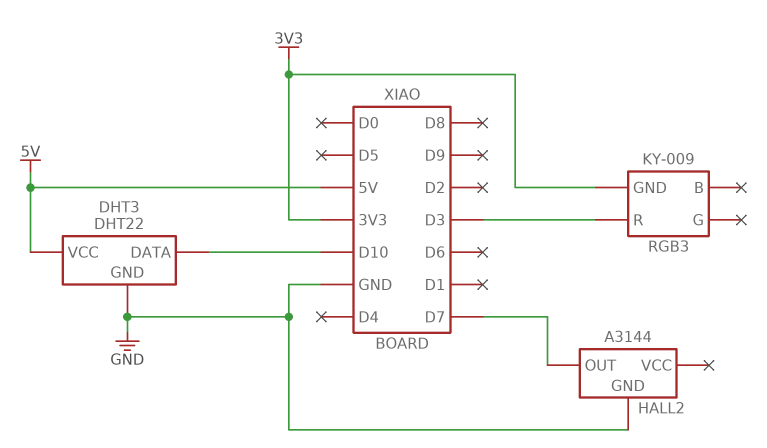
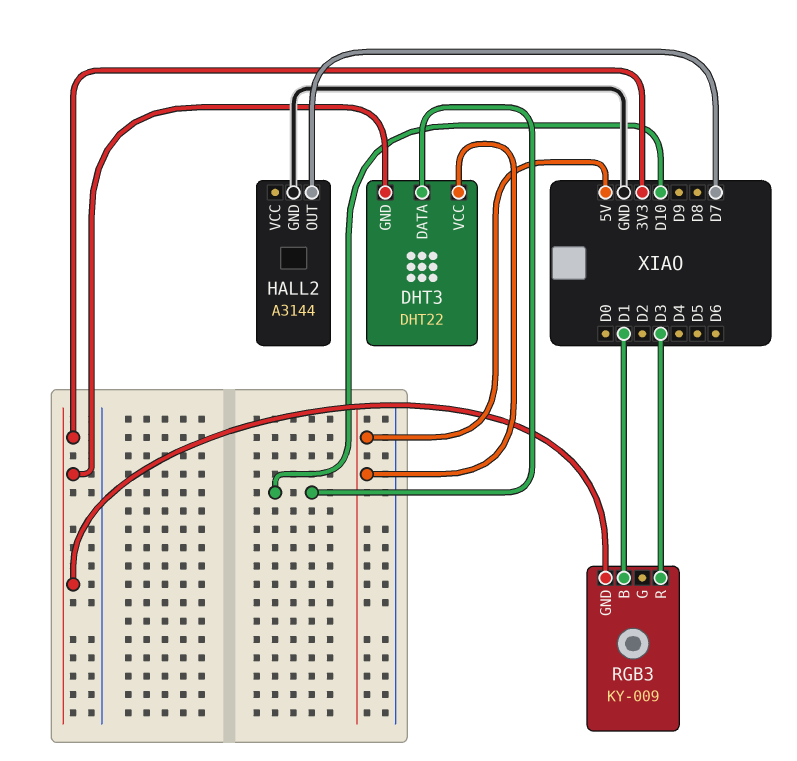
DHT3 pin GND: GND -> 3V3
RGB3 pin B: none -> D1

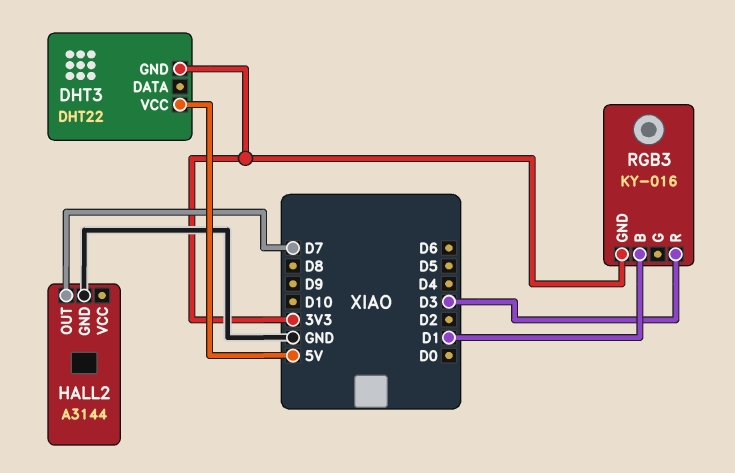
DHT3 pin DATA: D10 -> none
RGB3: KY-009 -> KY-016

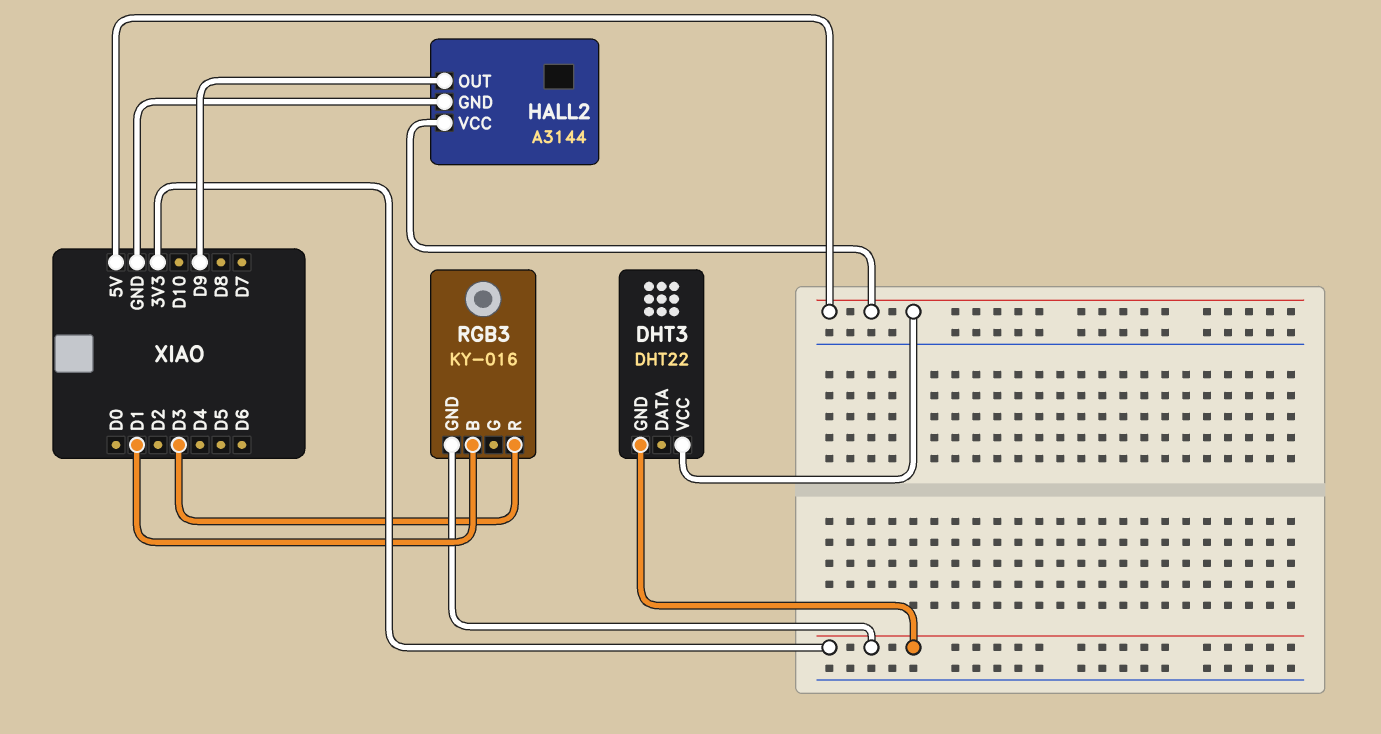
HALL2 pin OUT: D7 -> D9
HALL2 pin VCC: none -> 5V

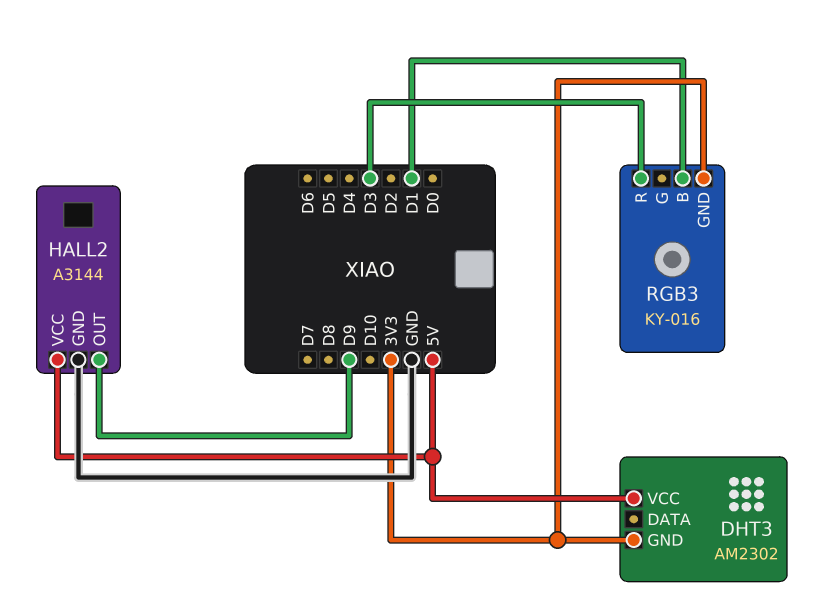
DHT3: DHT22 -> AM2302

